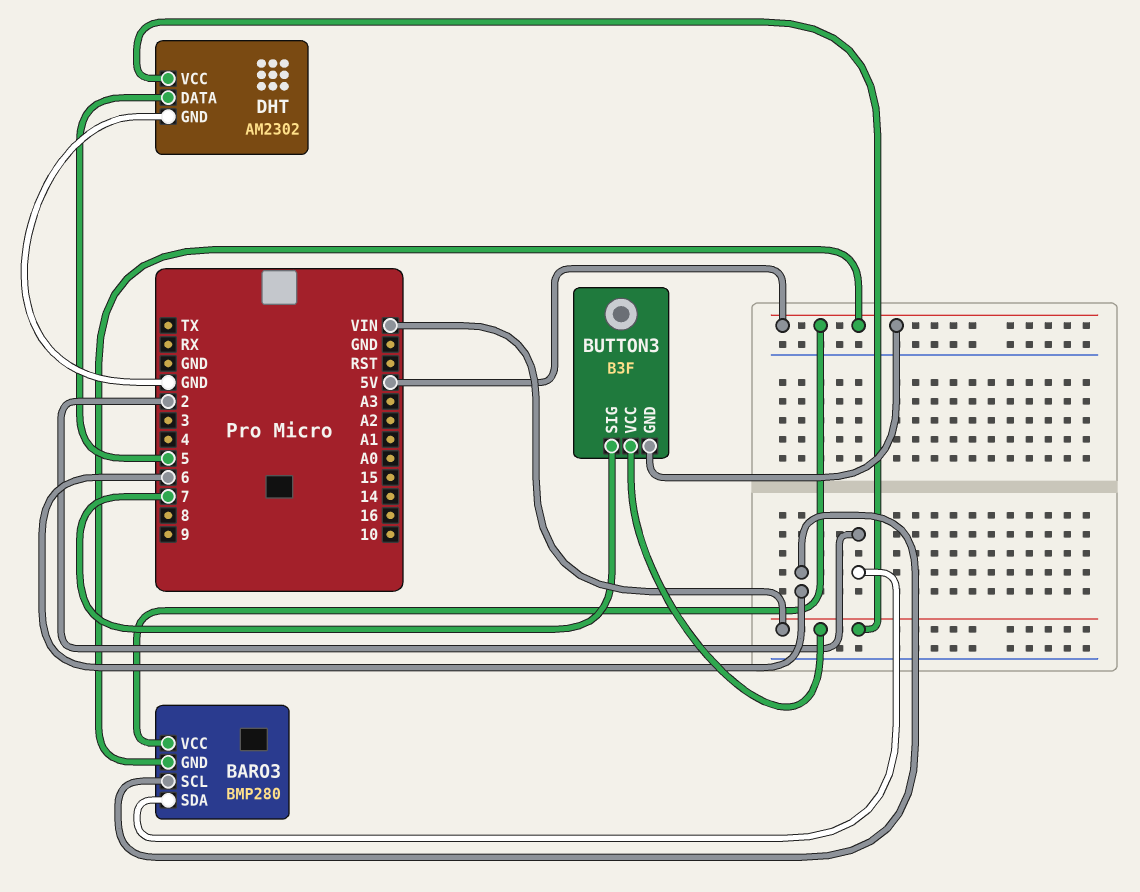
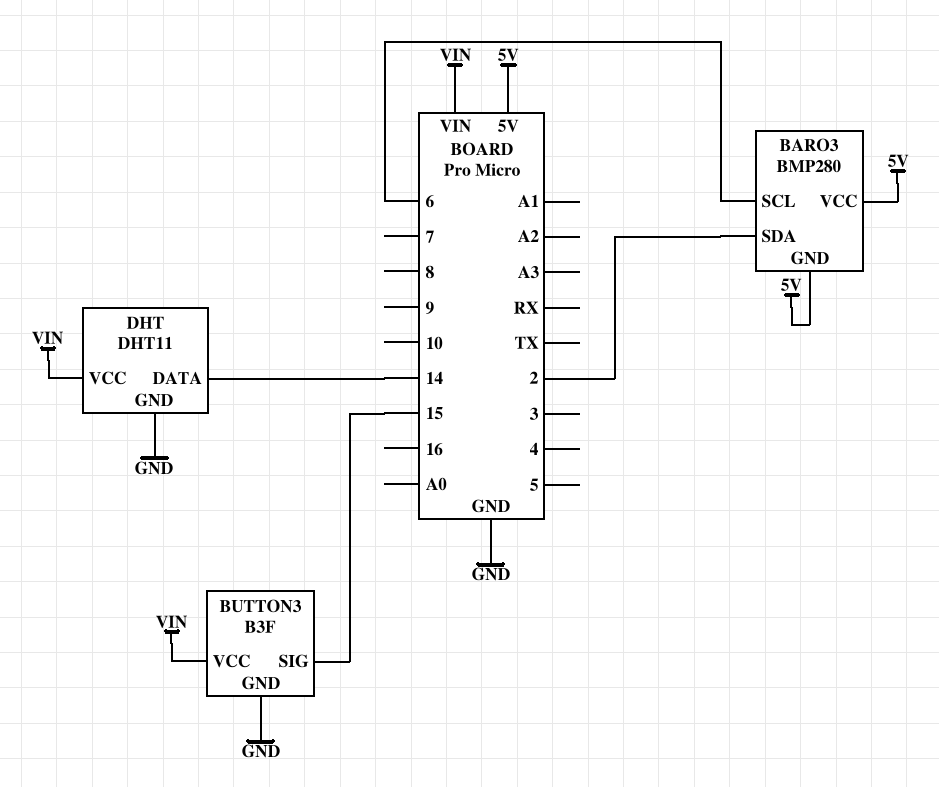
BUTTON3 pin GND: 5V -> GND
BUTTON3 pin SIG: 7 -> 15
DHT: AM2302 -> DHT11
DHT pin DATA: 5 -> 14

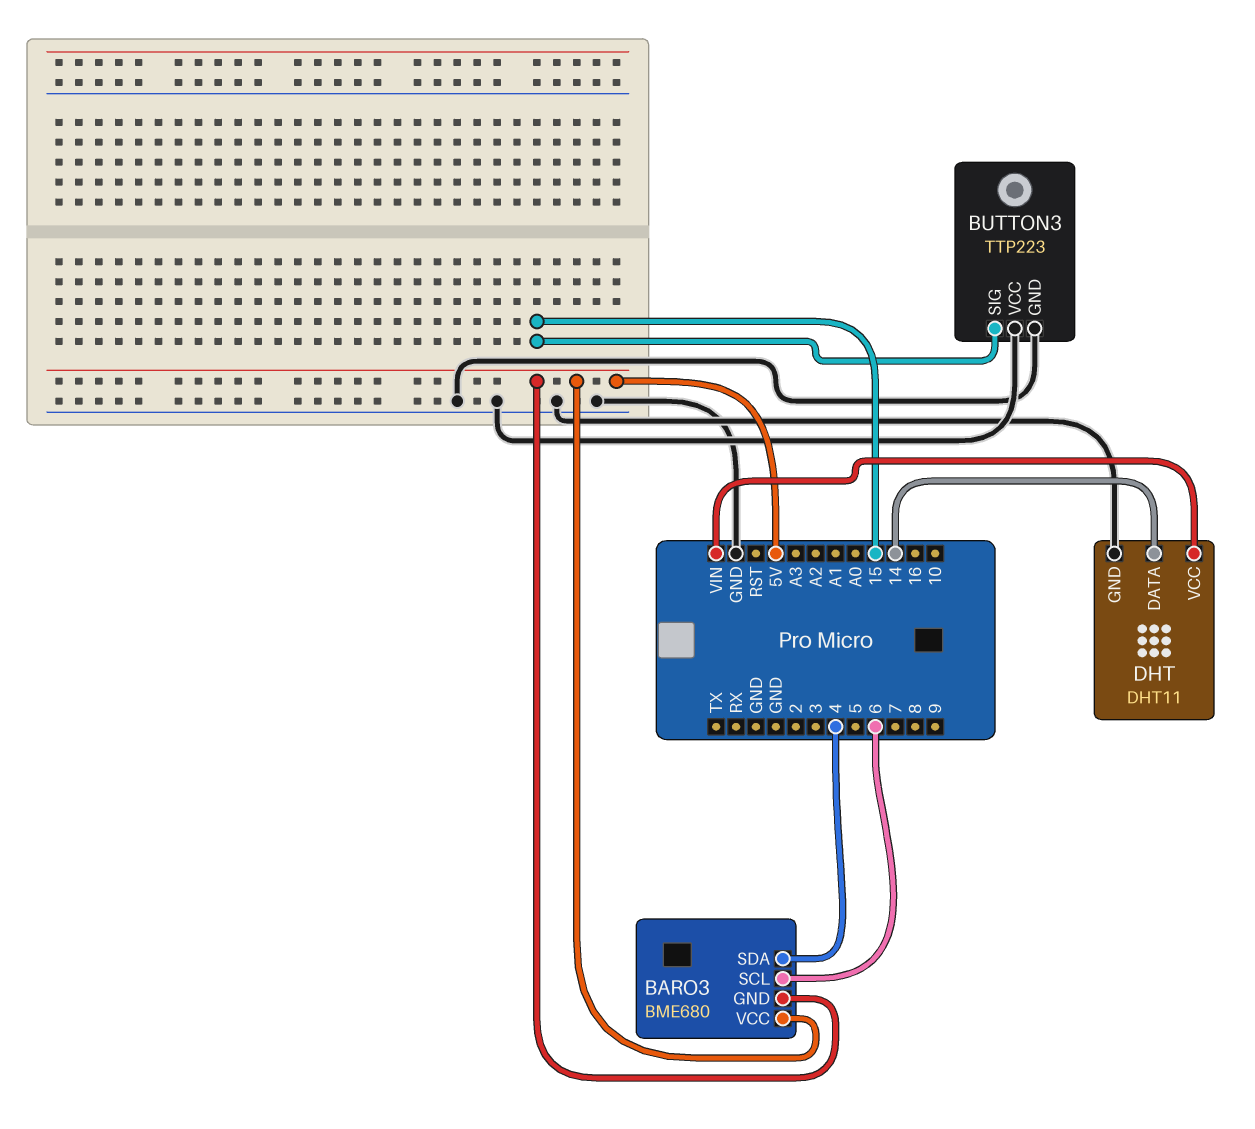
BARO3: BMP280 -> BME680
BARO3 pin SDA: 2 -> 4
BUTTON3: B3F -> TTP223
BUTTON3 pin VCC: VIN -> GND

